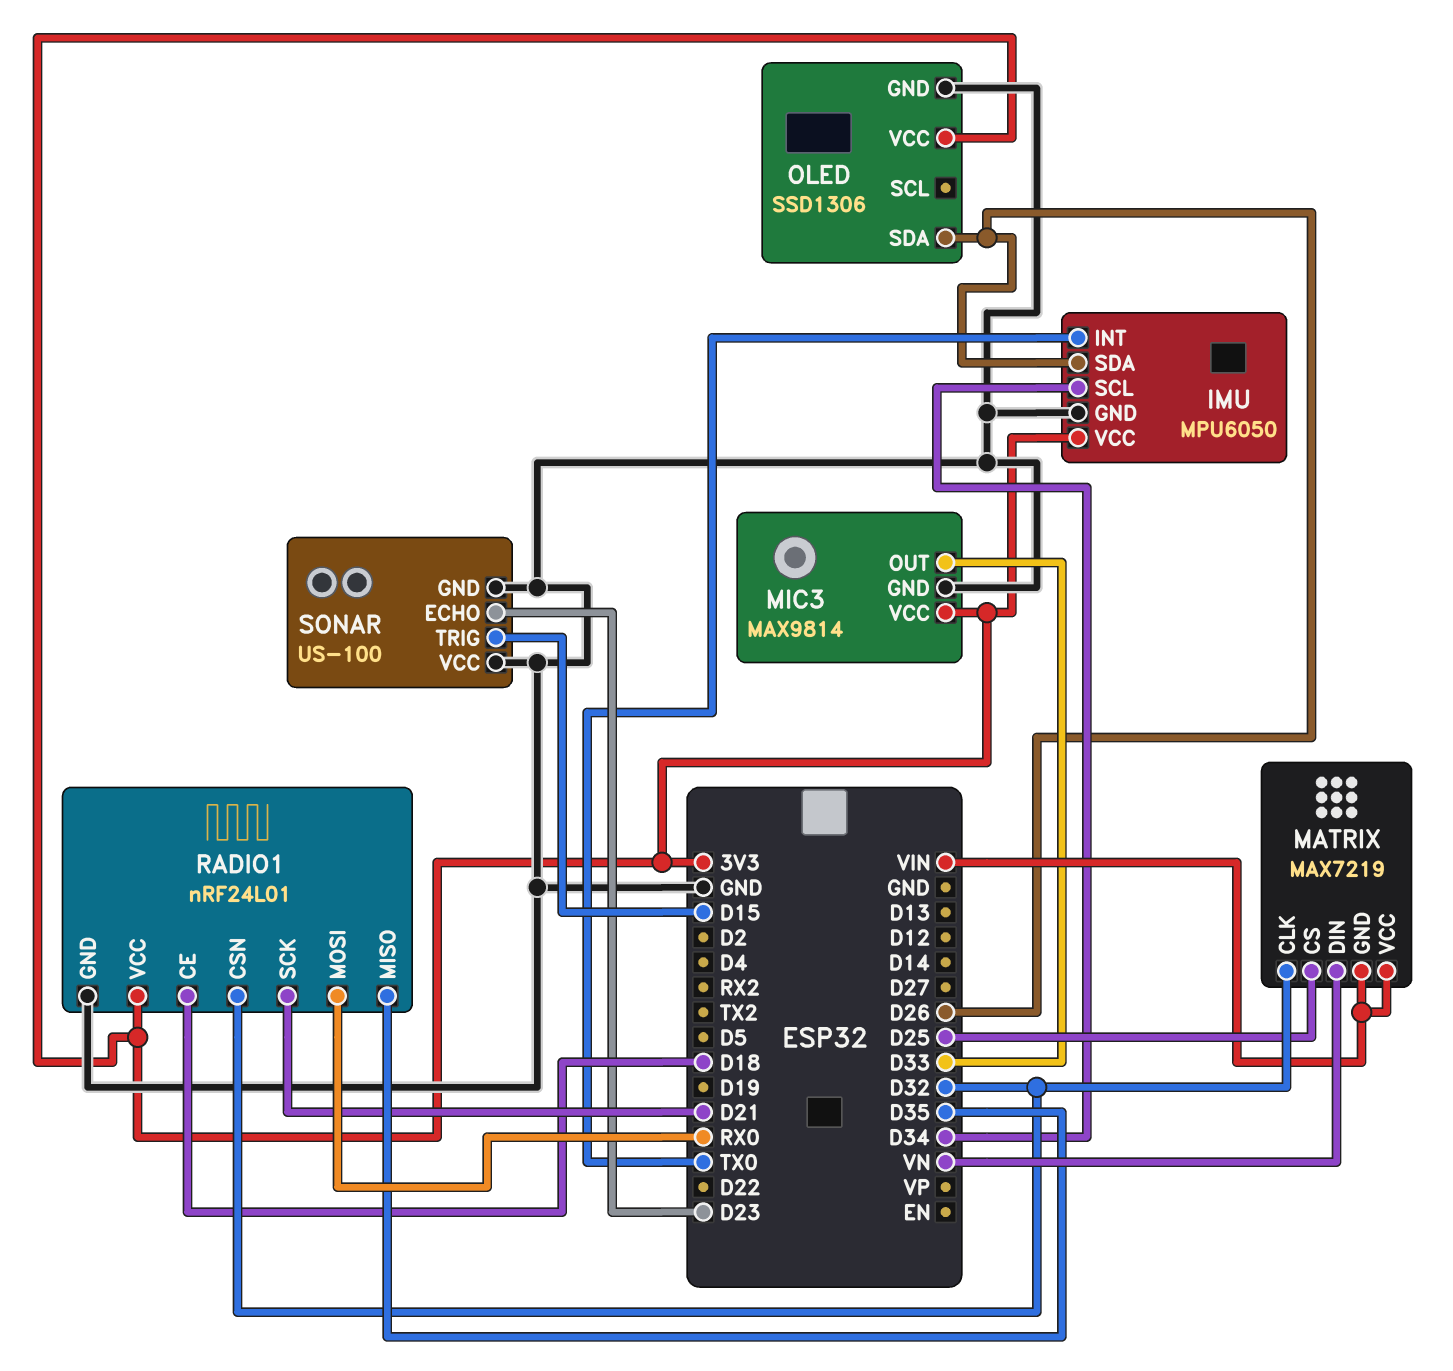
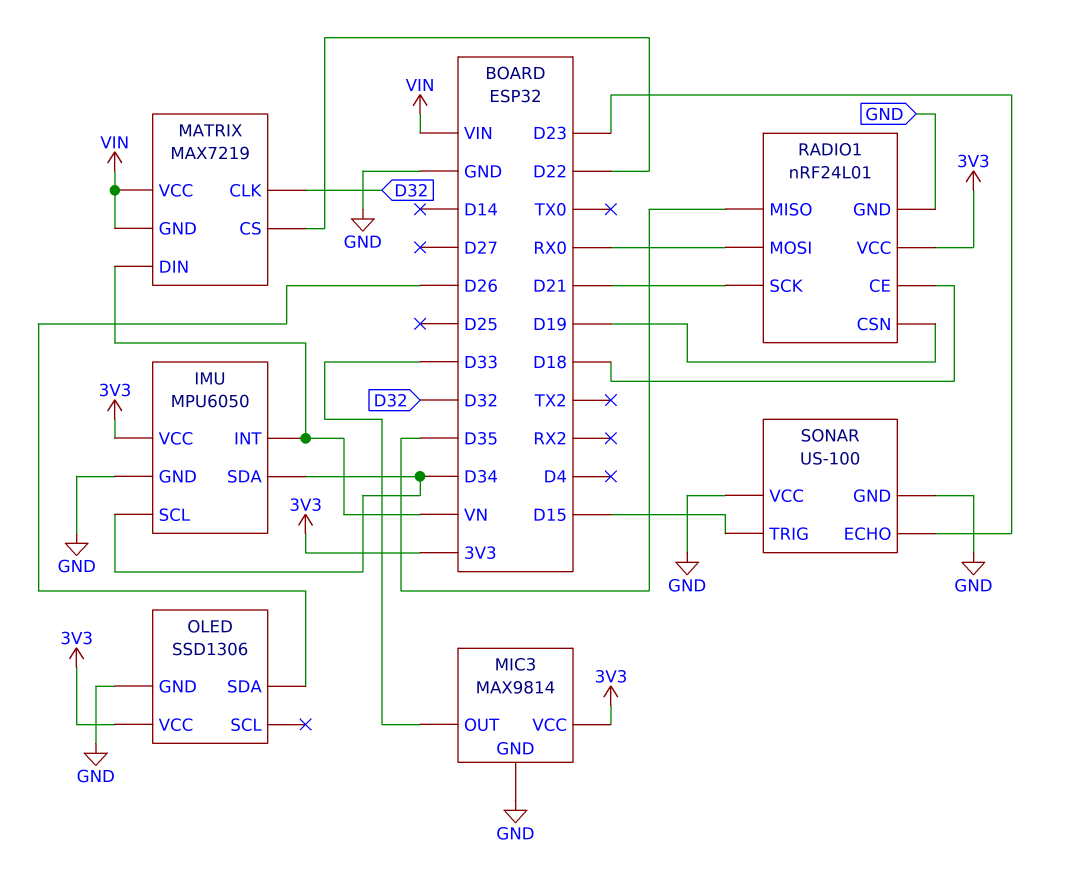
IMU pin INT: TX0 -> VN
IMU pin SDA: D26 -> D34
MATRIX pin CS: D25 -> D22
RADIO1 pin CSN: D32 -> D19

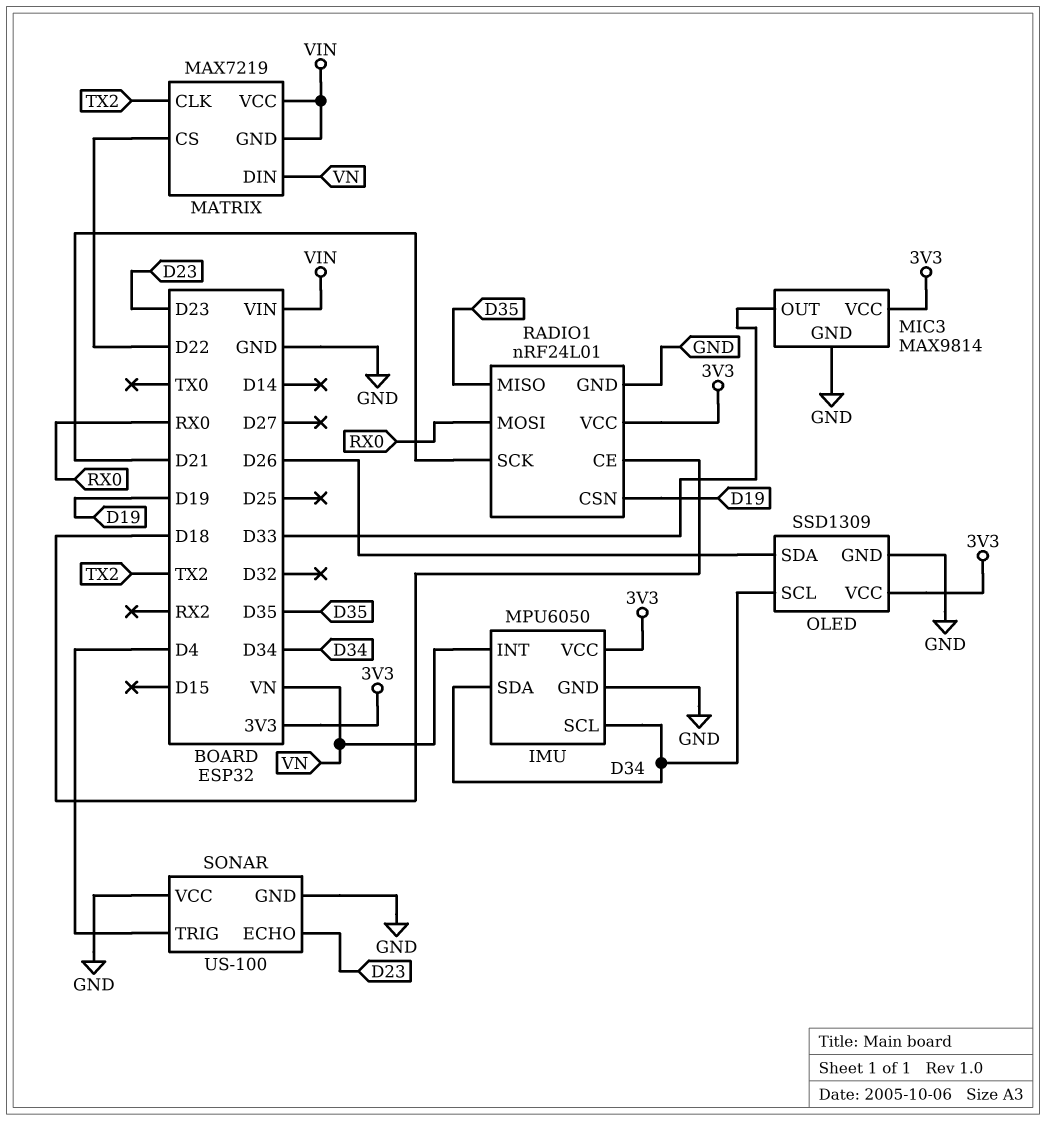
MATRIX pin CLK: D32 -> TX2
OLED: SSD1306 -> SSD1309
OLED pin SCL: none -> D34
SONAR pin TRIG: D15 -> D4

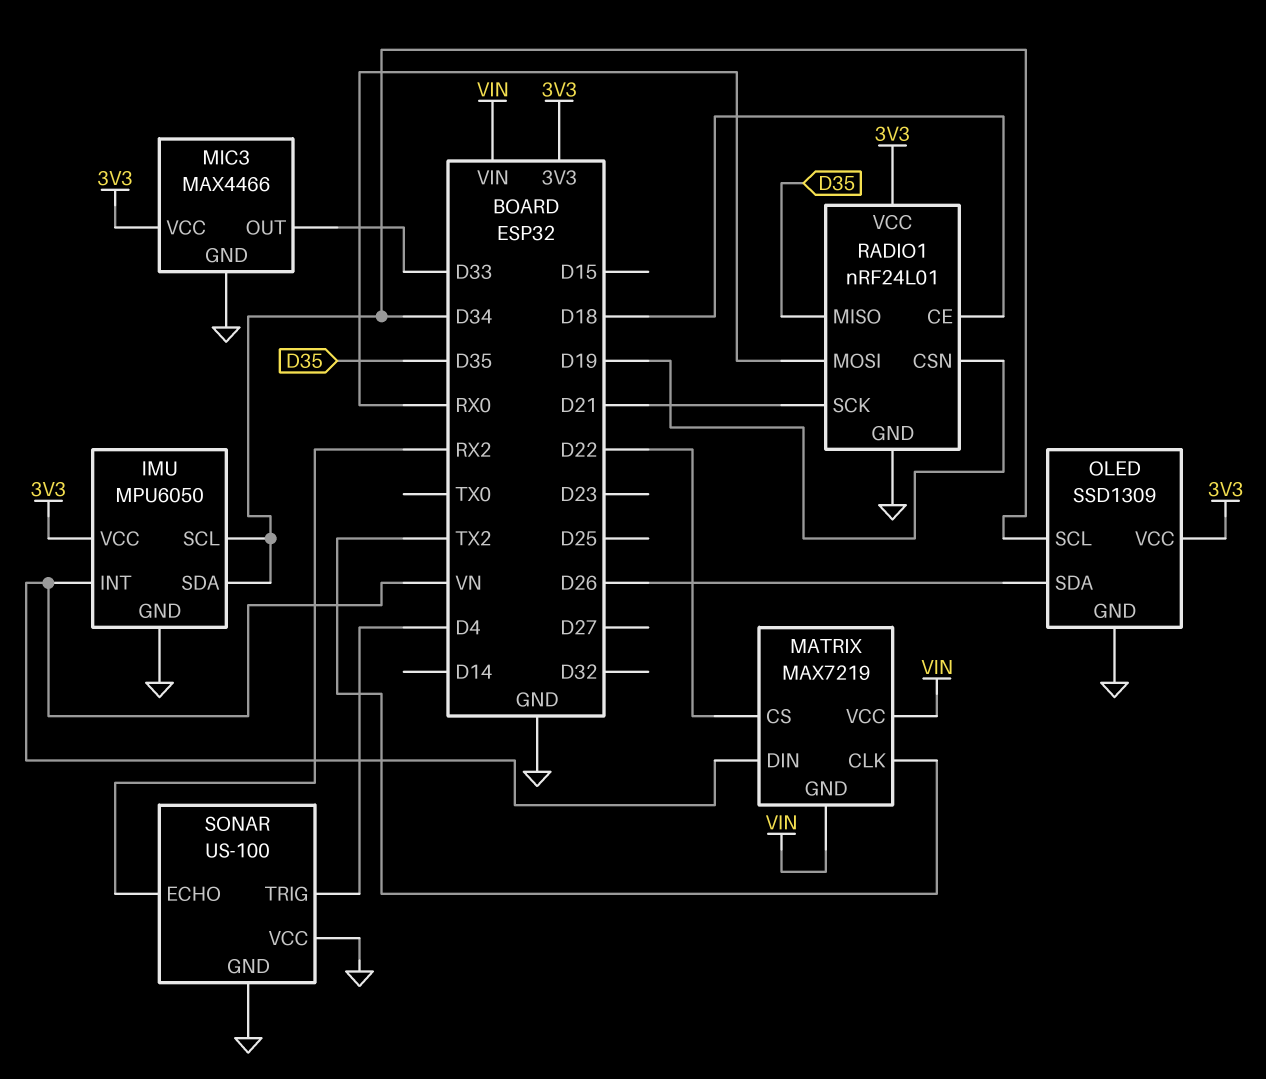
MIC3: MAX9814 -> MAX4466
SONAR pin ECHO: D23 -> RX2

